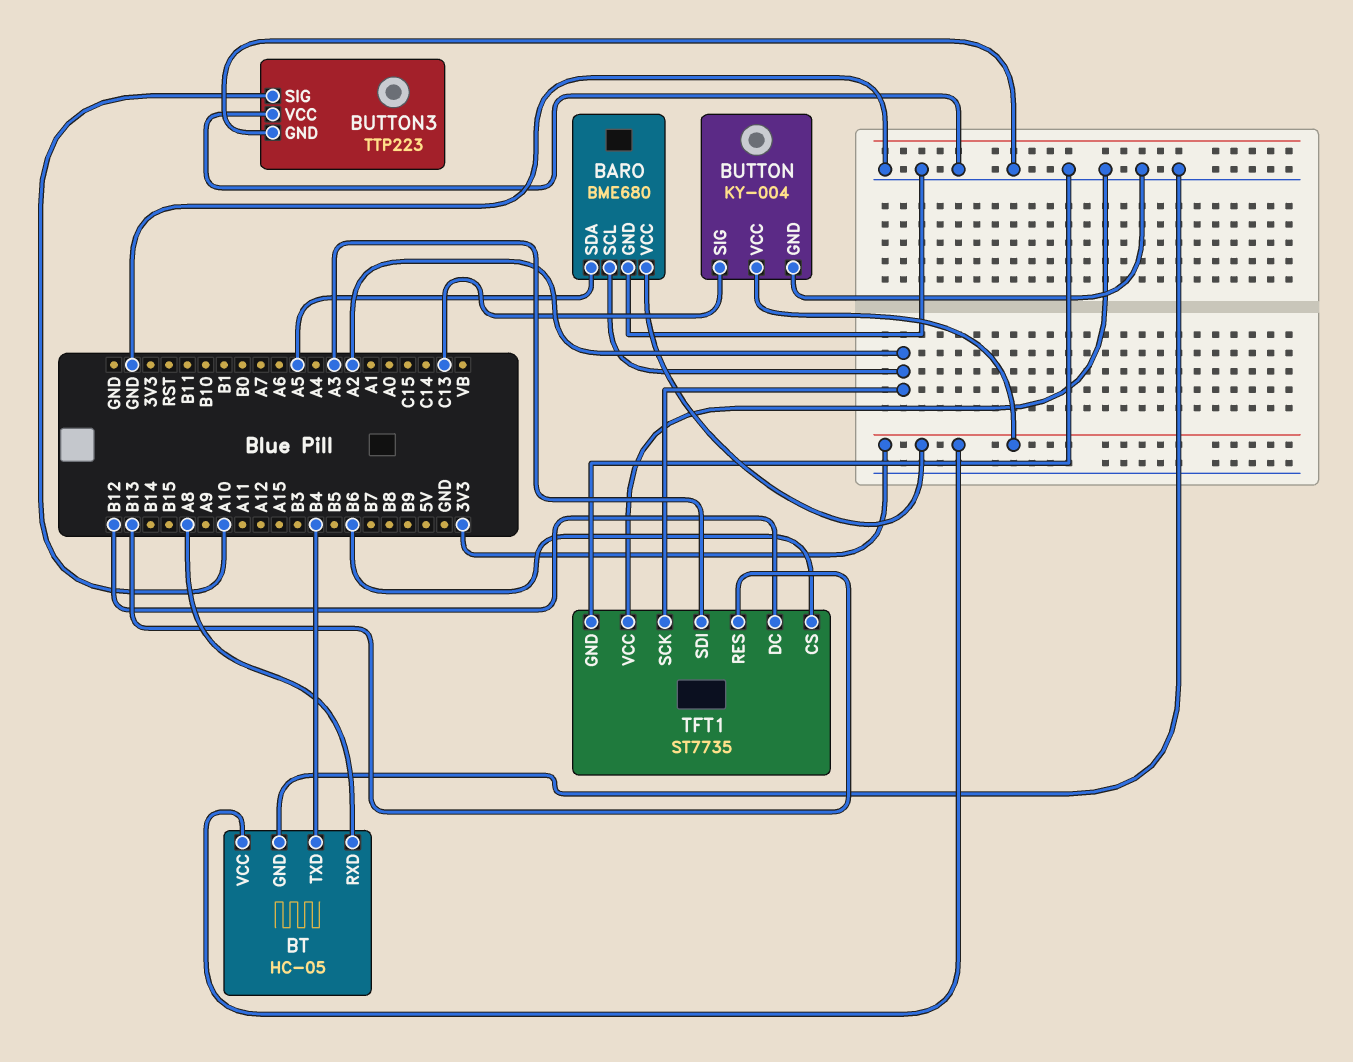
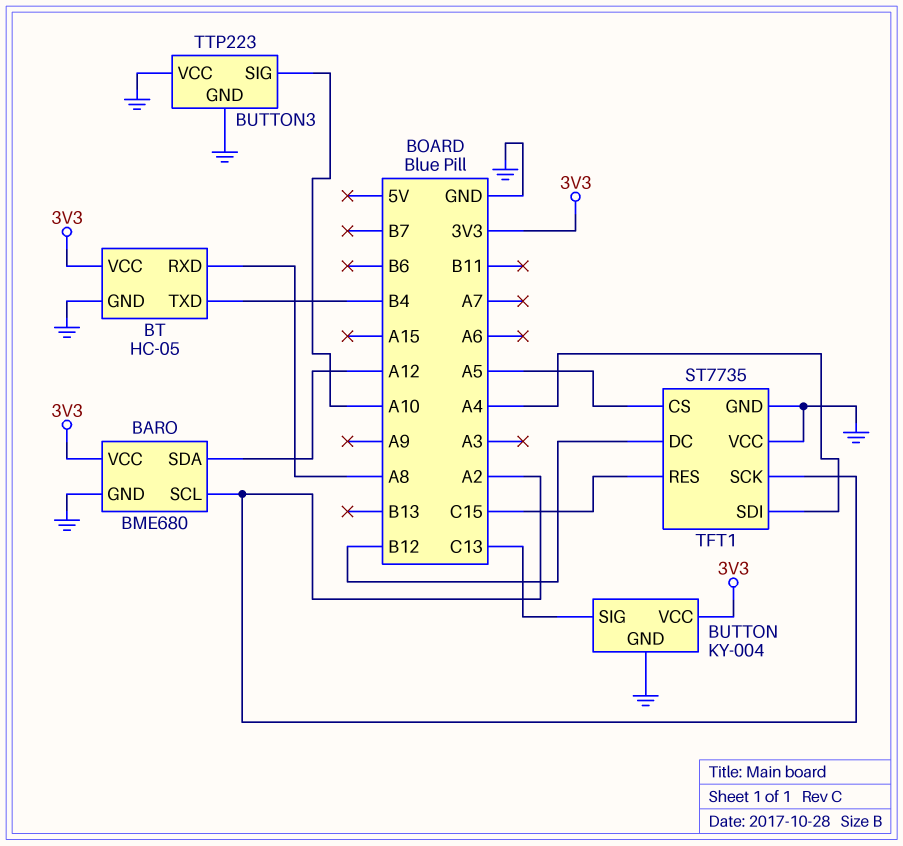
BARO pin SDA: A5 -> A12
TFT1 pin CS: B6 -> A5
TFT1 pin RES: B13 -> C15
TFT1 pin SDI: A3 -> A4

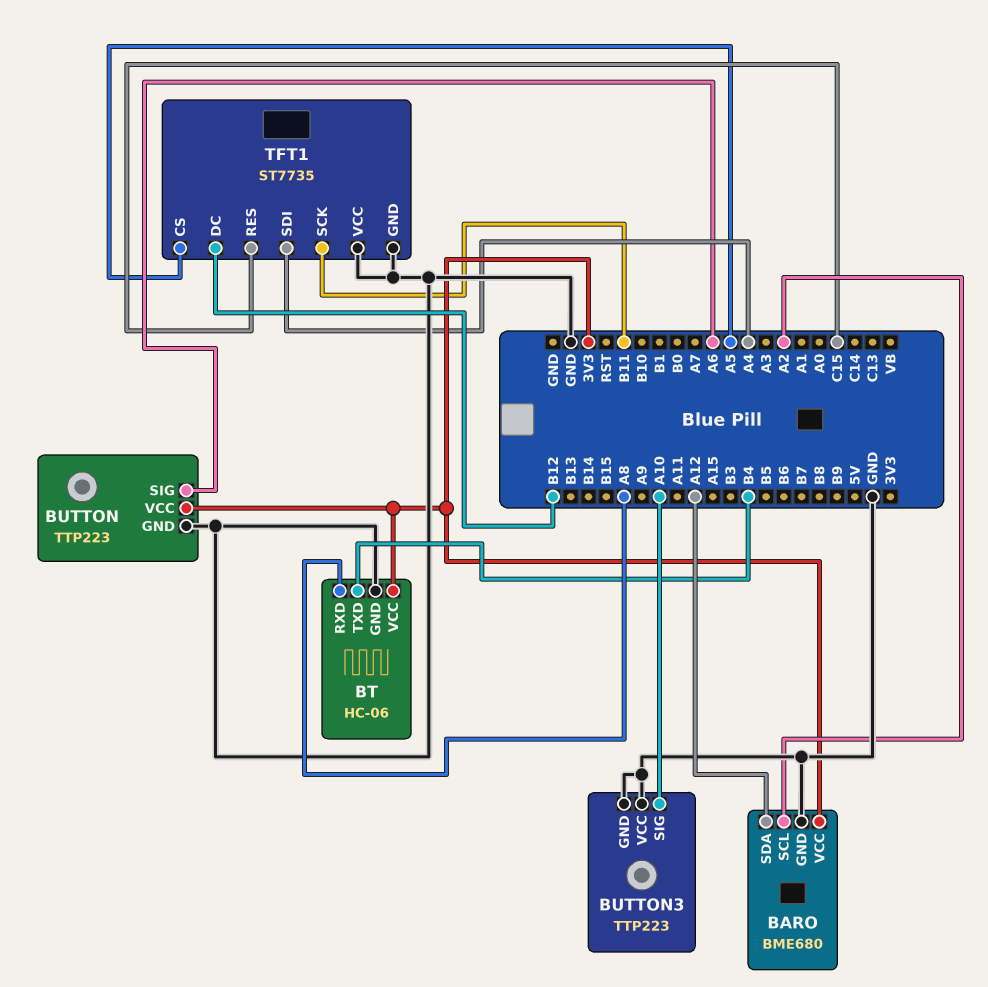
BT: HC-05 -> HC-06
BUTTON: KY-004 -> TTP223
BUTTON pin SIG: C13 -> A6
TFT1 pin SCK: A2 -> B11

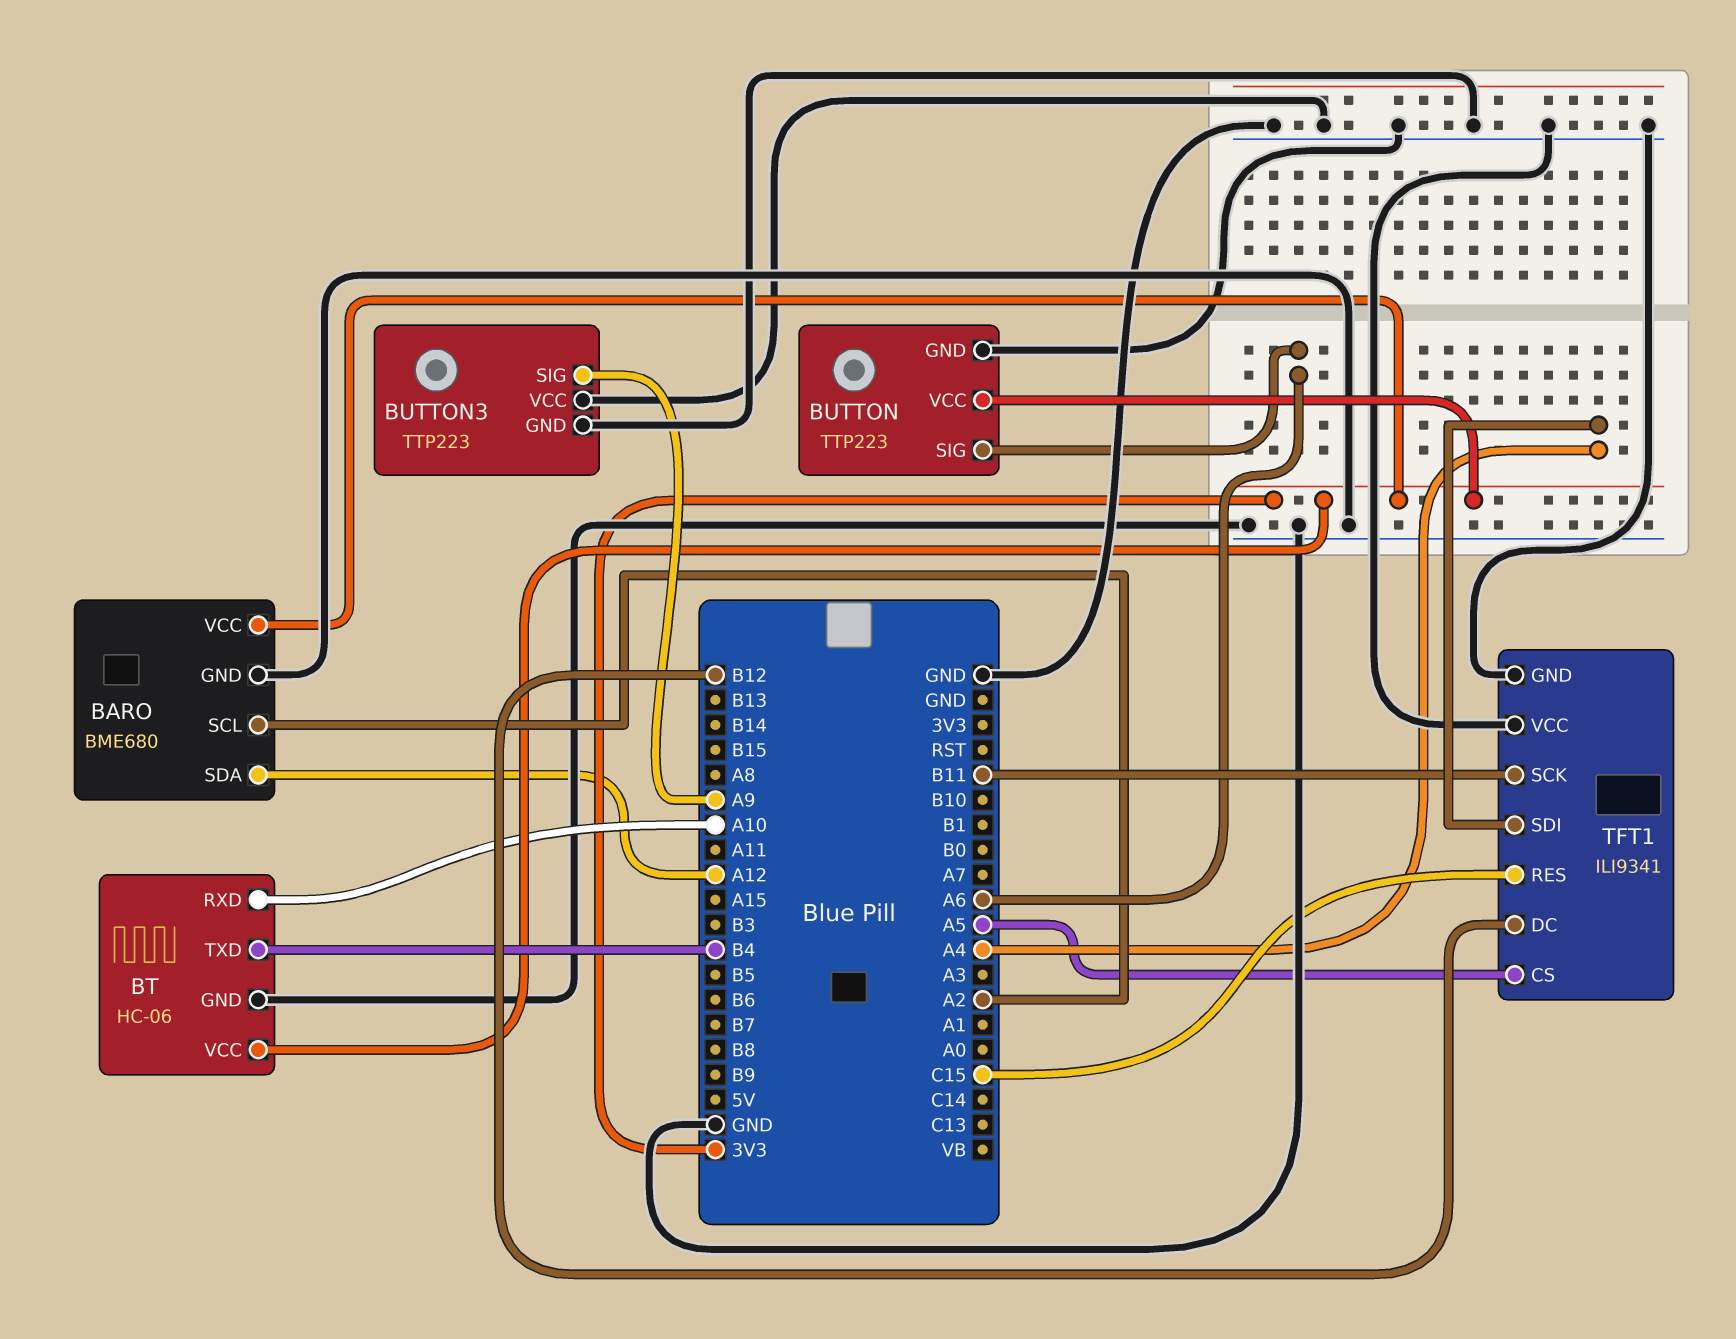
BT pin RXD: A8 -> A10
BUTTON3 pin SIG: A10 -> A9
TFT1: ST7735 -> ILI9341

